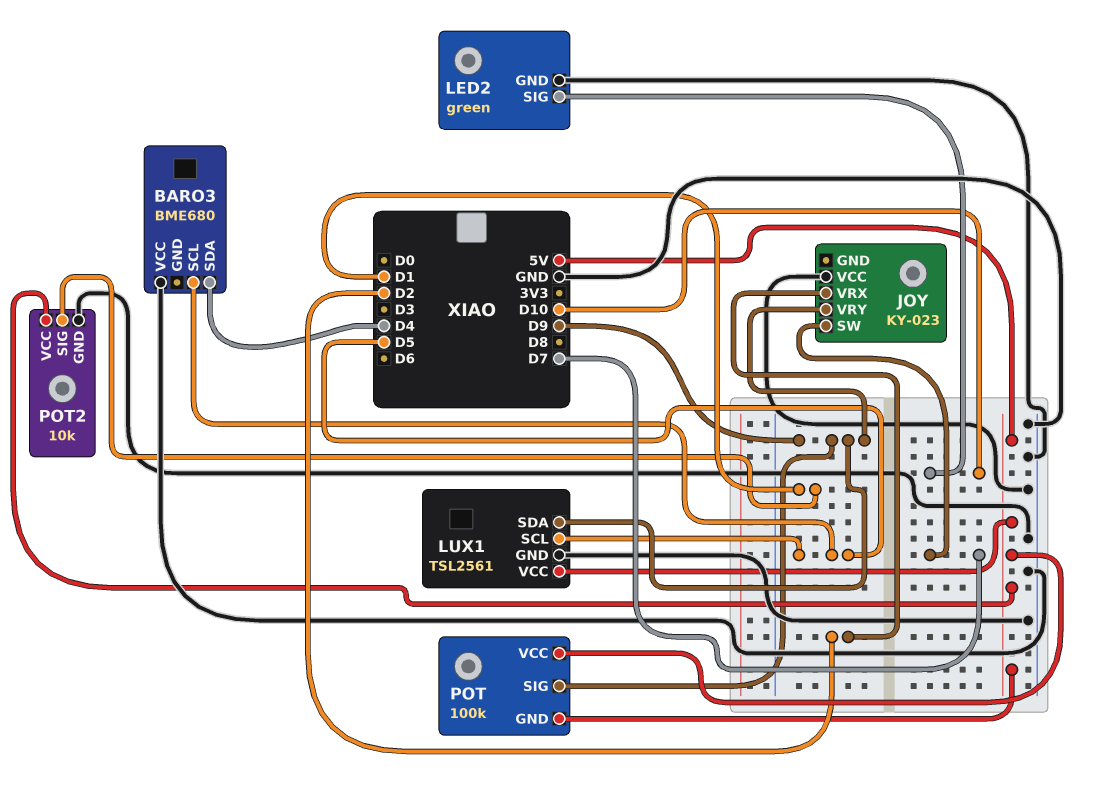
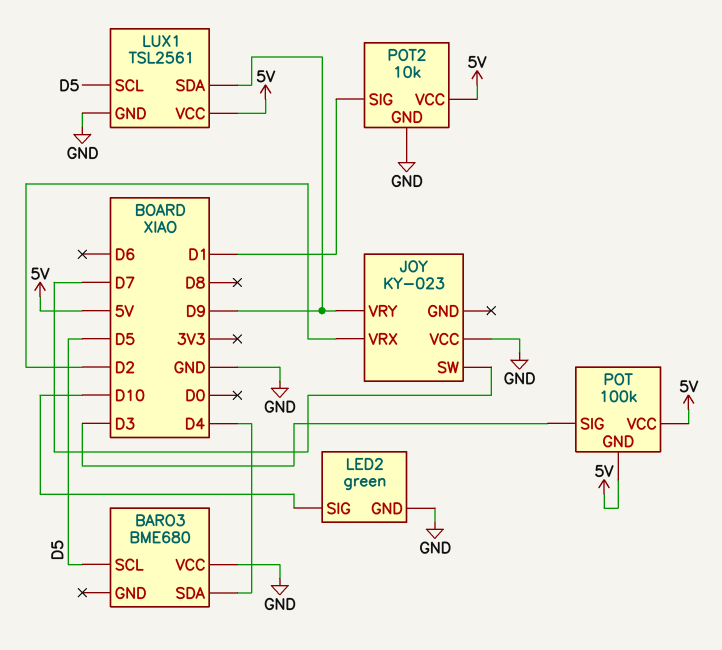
POT pin SIG: D9 -> D3

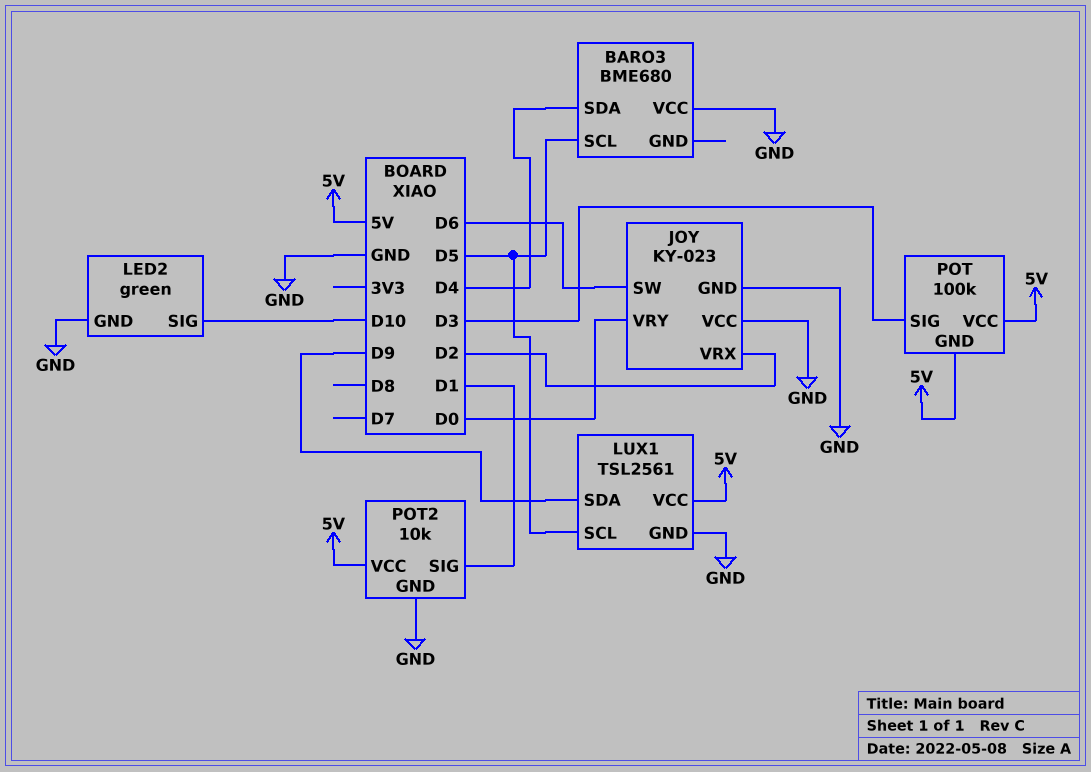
JOY pin GND: none -> GND
JOY pin SW: D7 -> D6
JOY pin VRY: D9 -> D0

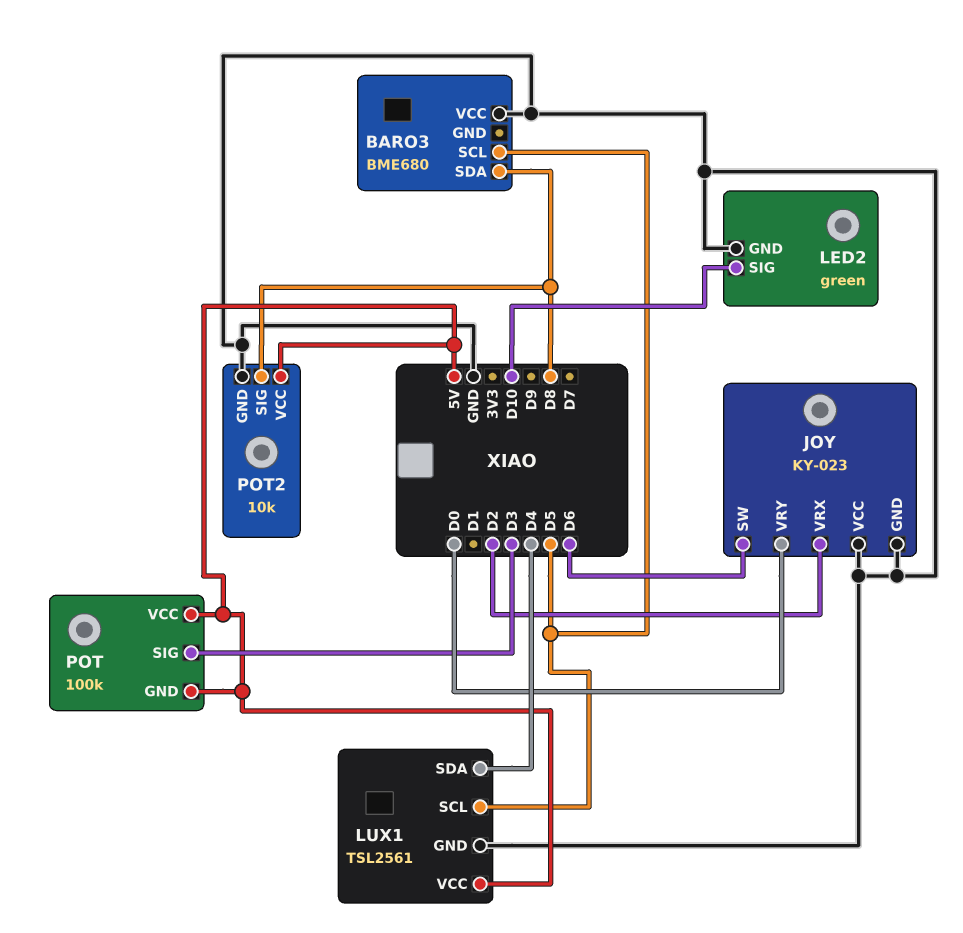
BARO3 pin SDA: D4 -> D8
LUX1 pin SDA: D9 -> D4
POT2 pin SIG: D1 -> D8

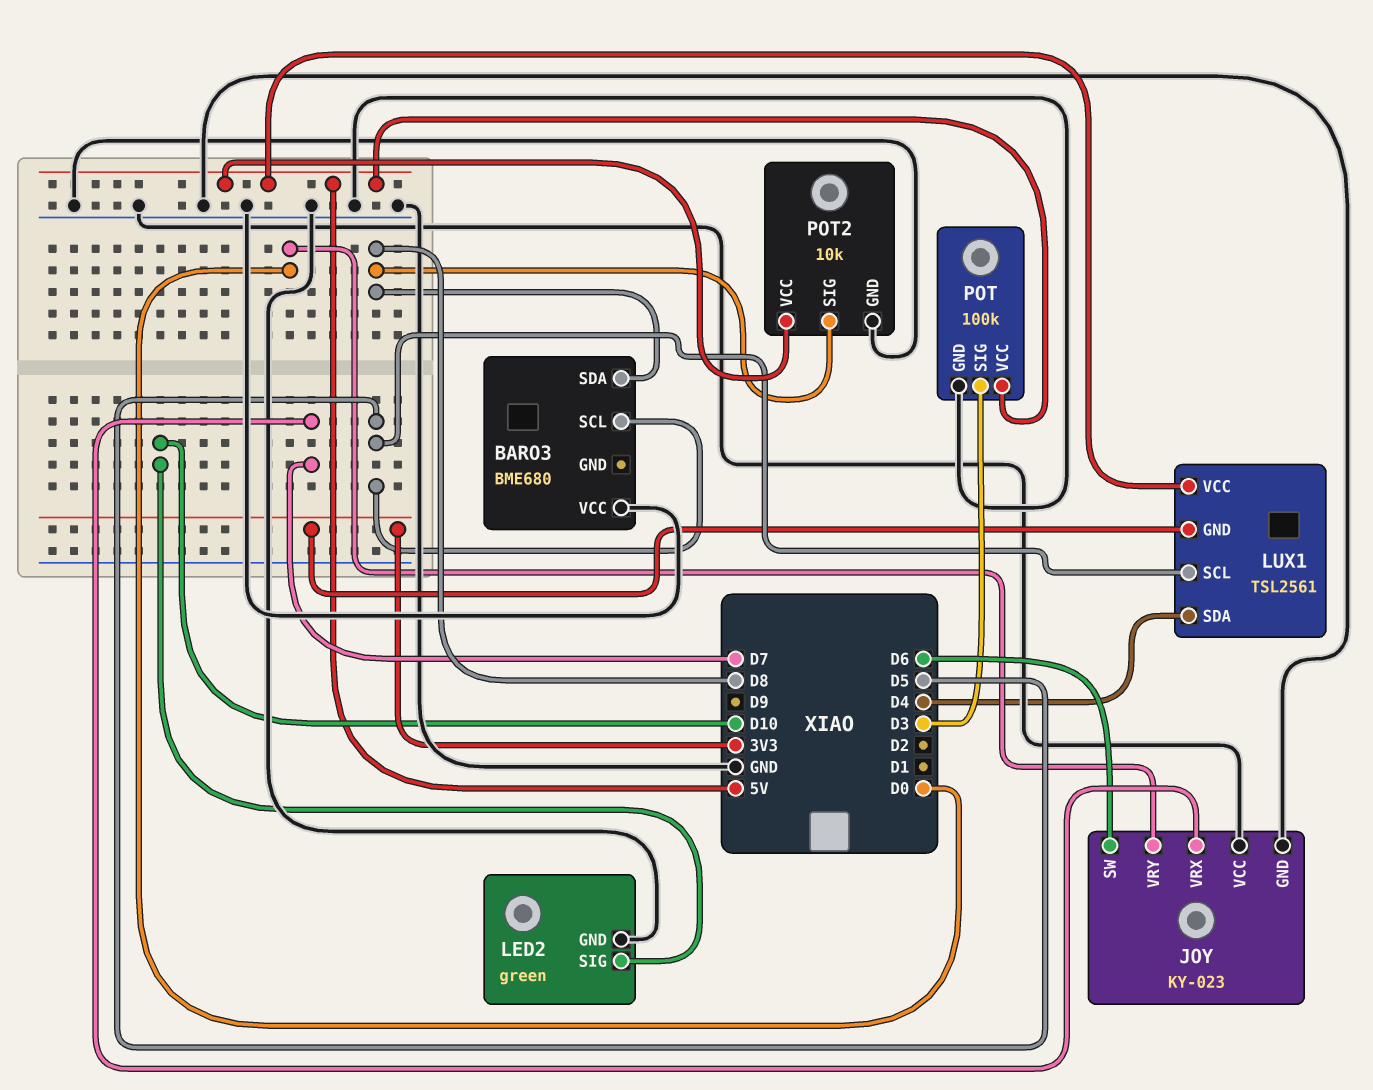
JOY pin VRX: D2 -> D7
LUX1 pin GND: GND -> 3V3
POT pin GND: 5V -> GND

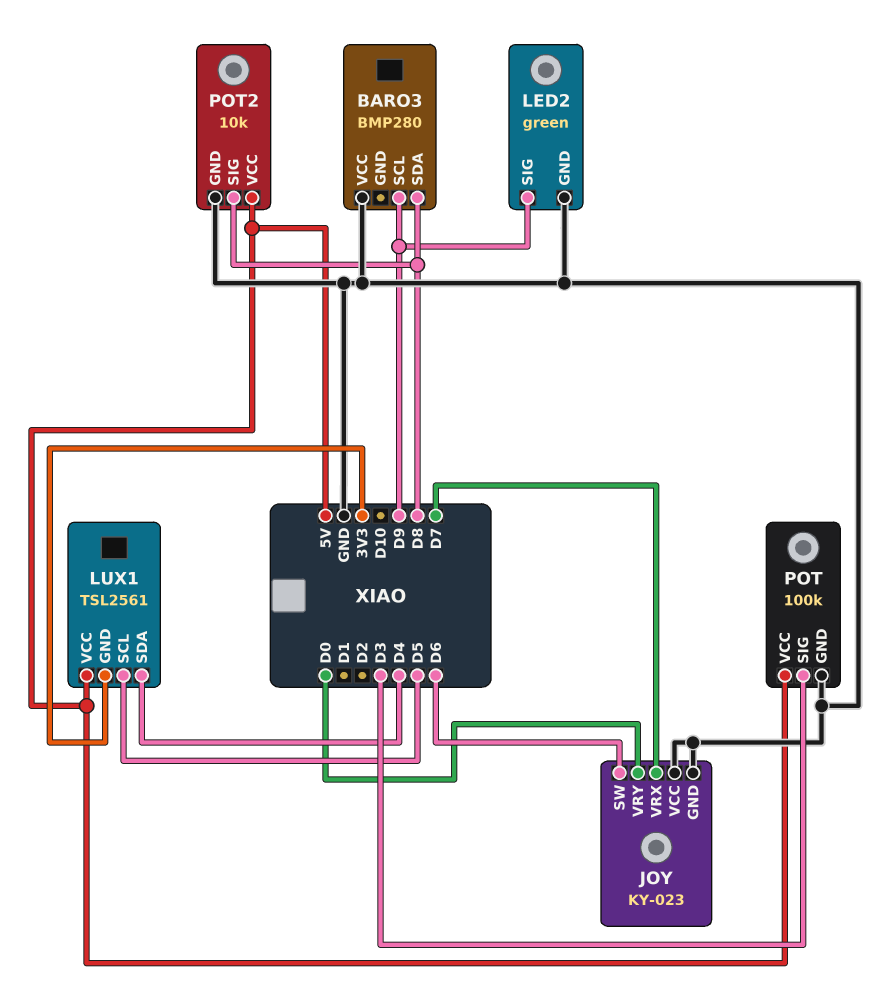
BARO3: BME680 -> BMP280
BARO3 pin SCL: D5 -> D9
LED2 pin SIG: D10 -> D9

